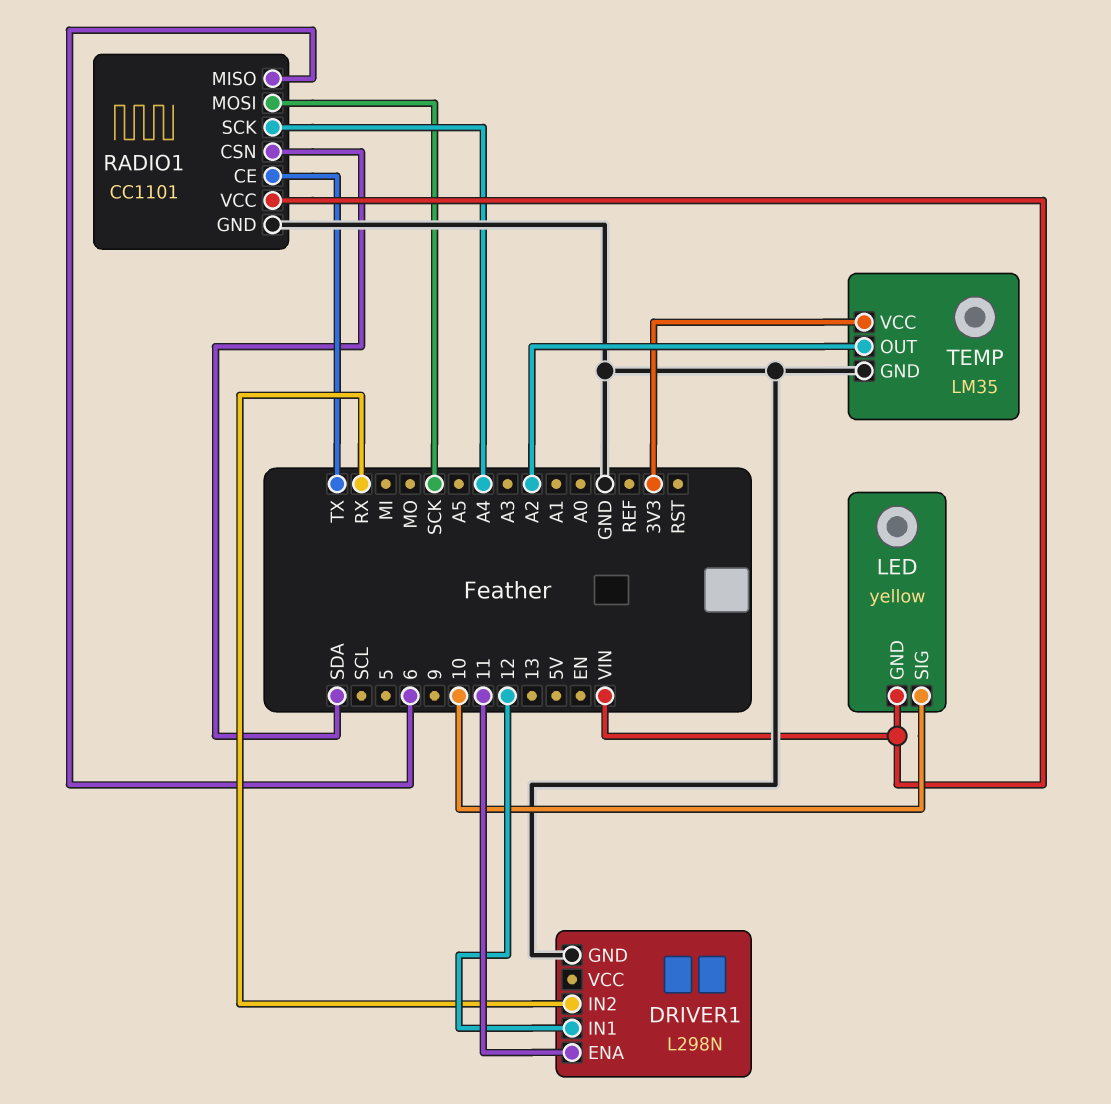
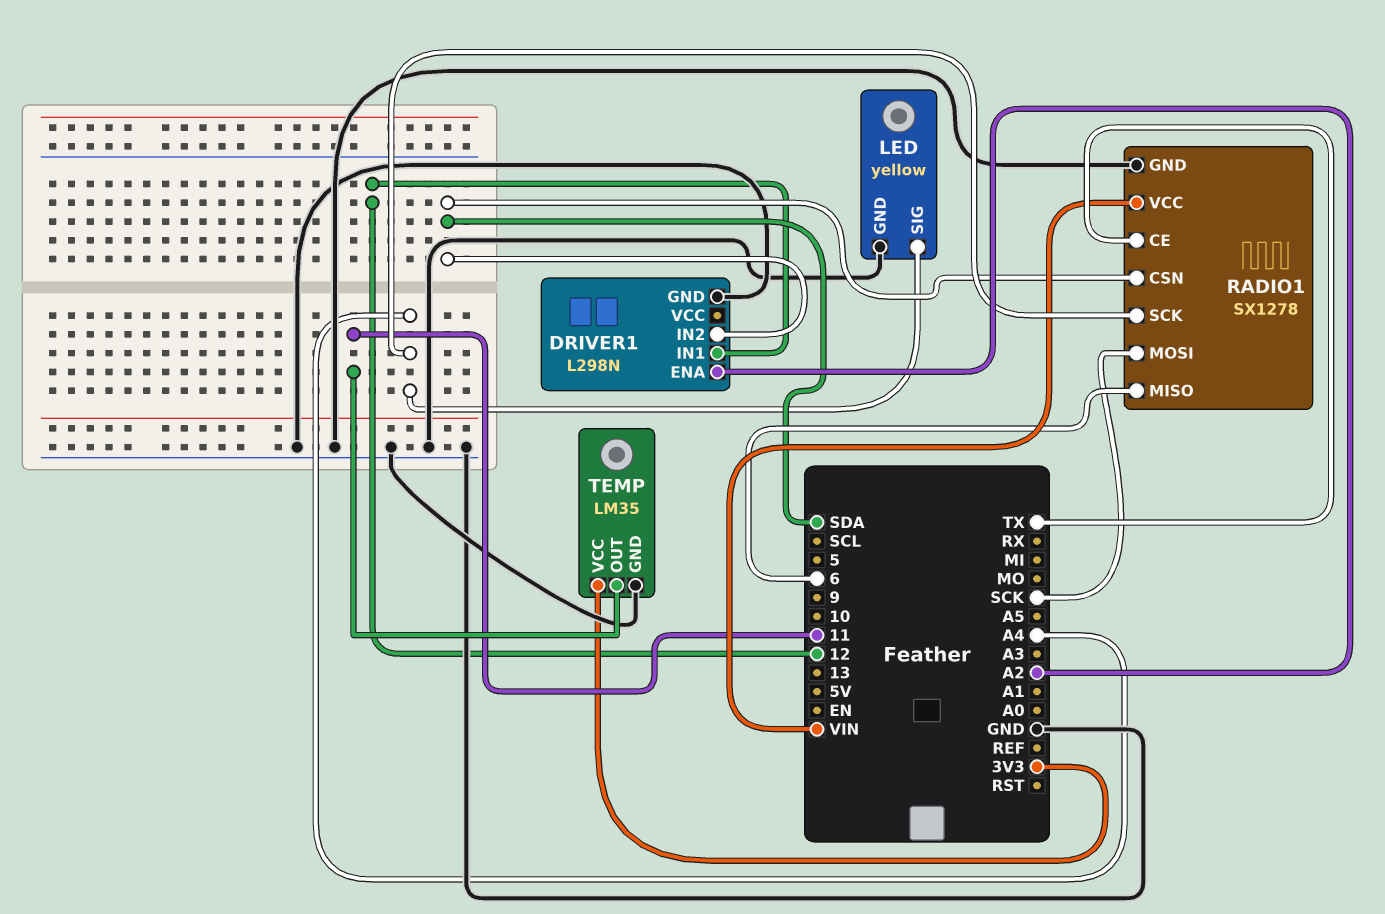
DRIVER1 pin ENA: 11 -> A2
DRIVER1 pin IN2: RX -> SDA
LED pin GND: VIN -> GND
LED pin SIG: 10 -> A4
RADIO1: CC1101 -> SX1278
TEMP pin OUT: A2 -> 11

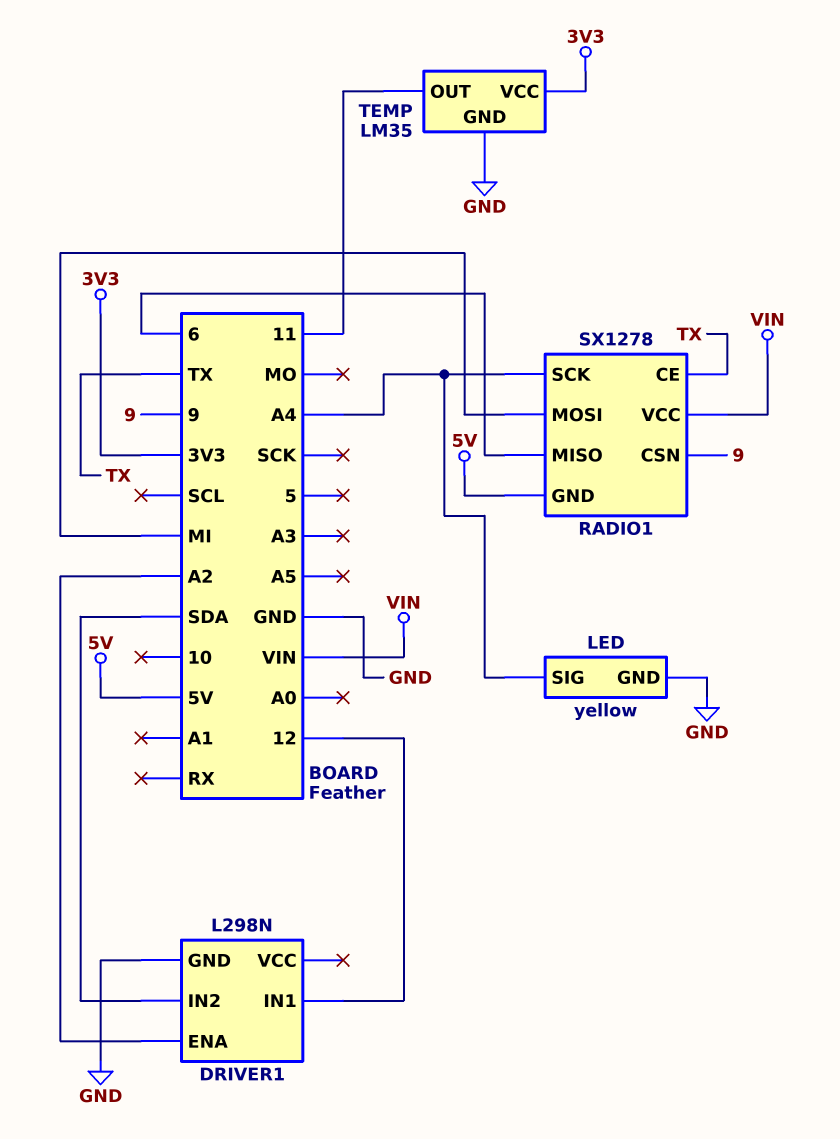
RADIO1 pin CSN: SDA -> 9
RADIO1 pin GND: GND -> 5V
RADIO1 pin MOSI: SCK -> MI

